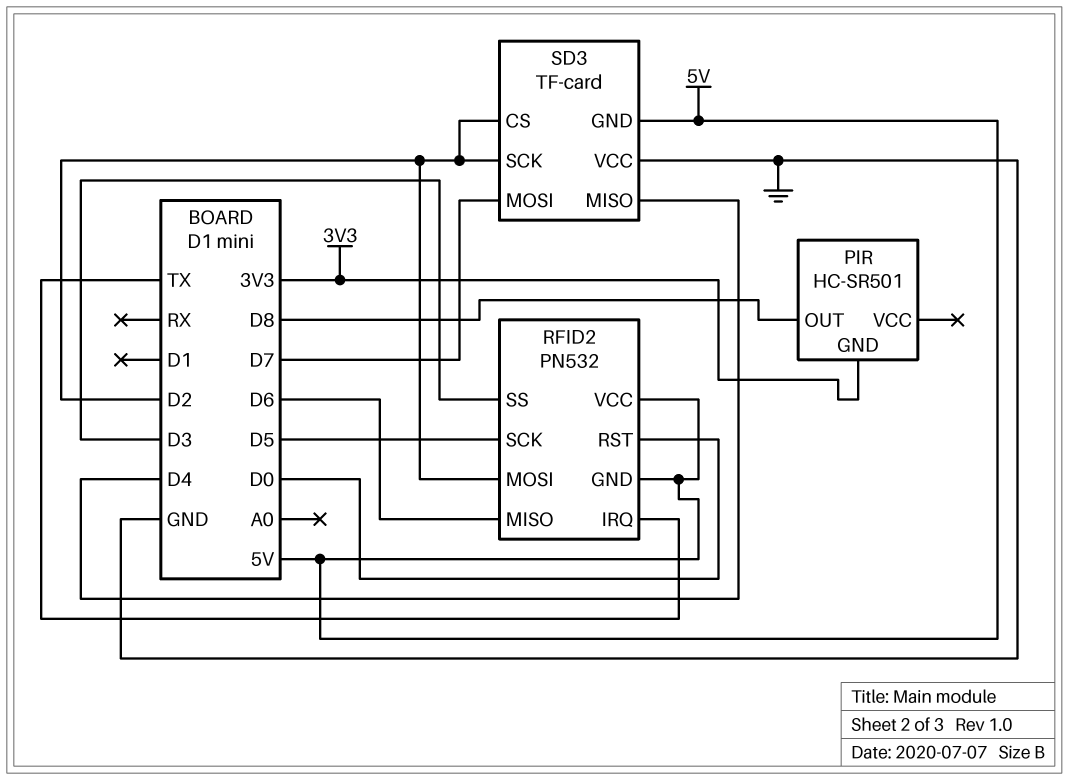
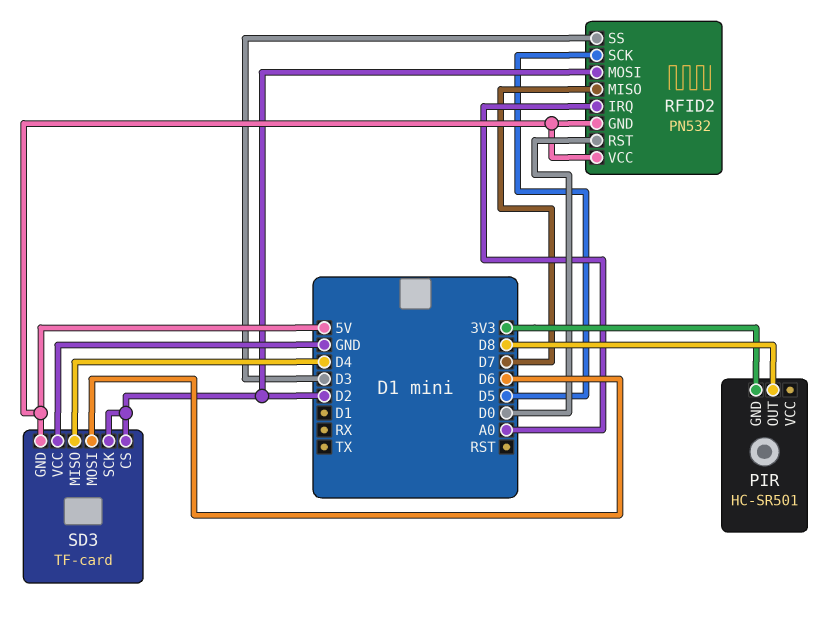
RFID2 pin IRQ: TX -> A0
RFID2 pin MISO: D6 -> D7
SD3 pin MOSI: D7 -> D6

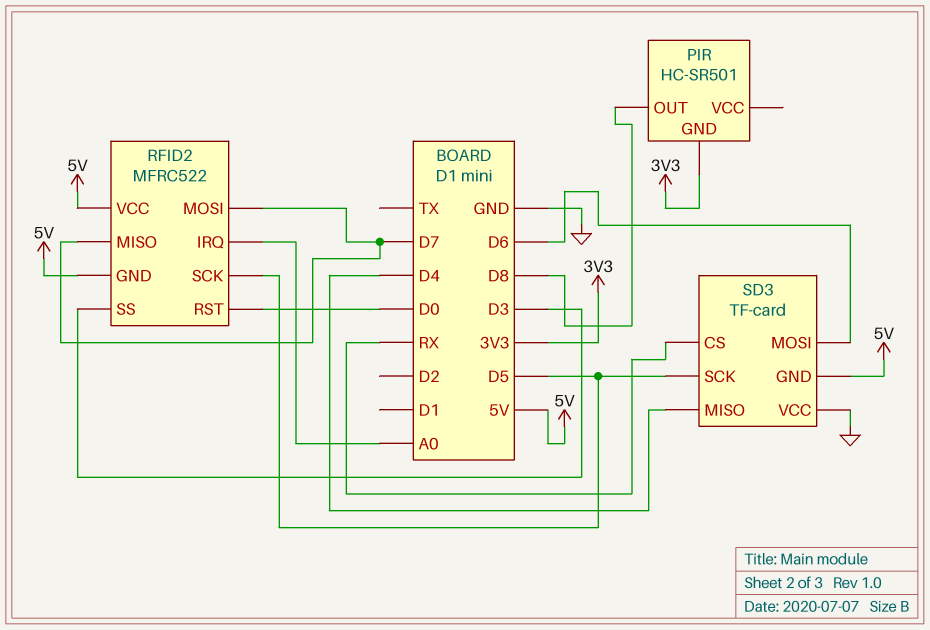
RFID2: PN532 -> MFRC522
RFID2 pin MOSI: D2 -> D7
SD3 pin CS: D2 -> RX
SD3 pin SCK: D2 -> D5

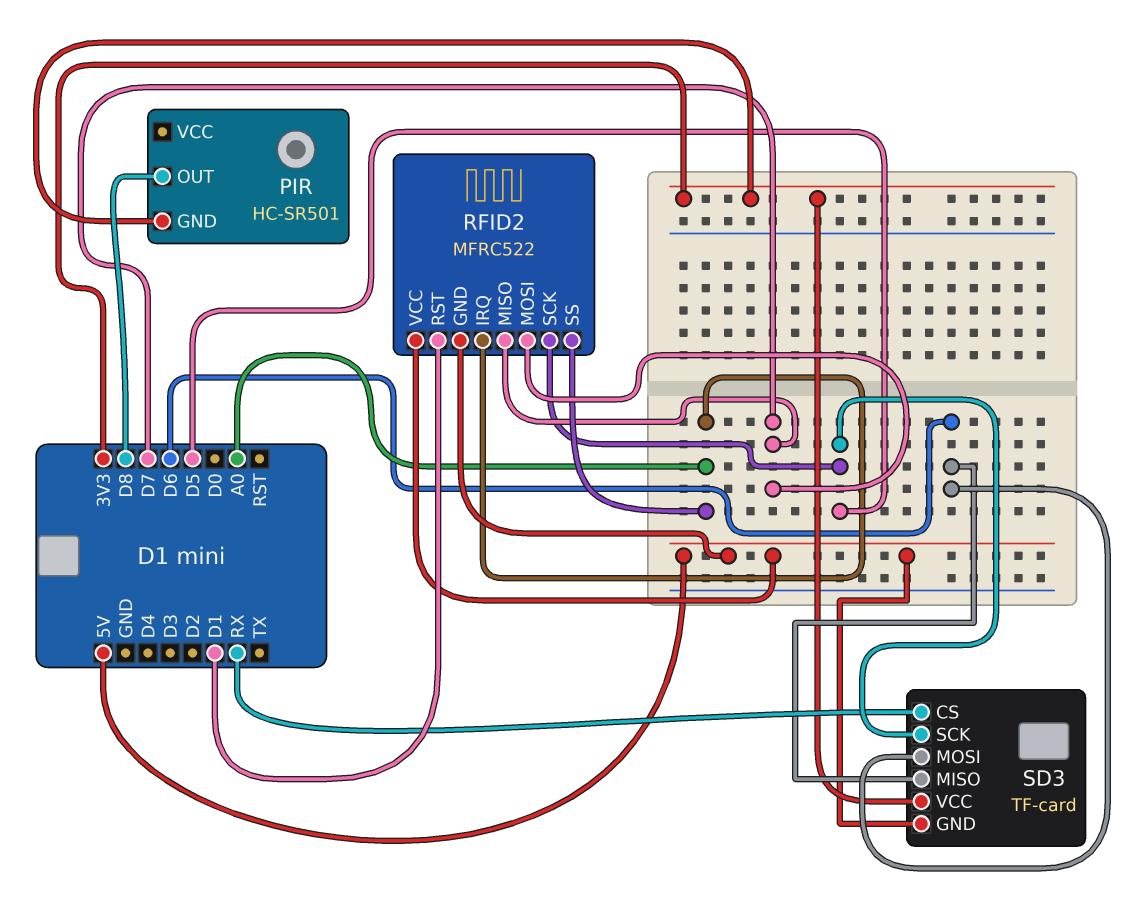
RFID2 pin RST: D0 -> D1
RFID2 pin SS: D3 -> A0
SD3 pin MISO: D4 -> D6
SD3 pin VCC: GND -> 3V3

